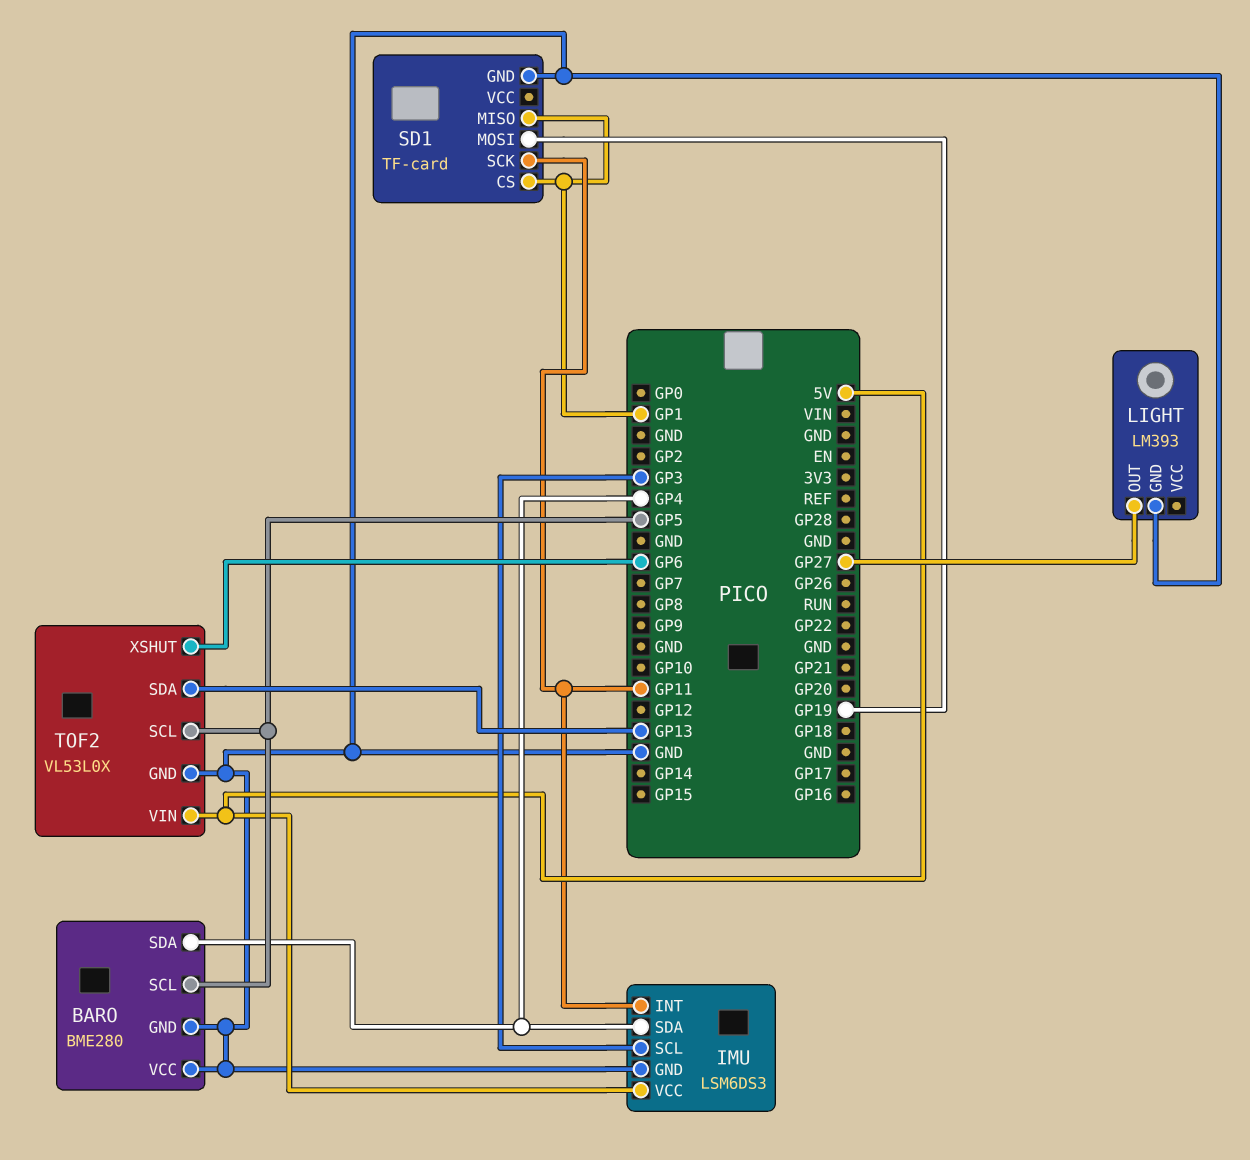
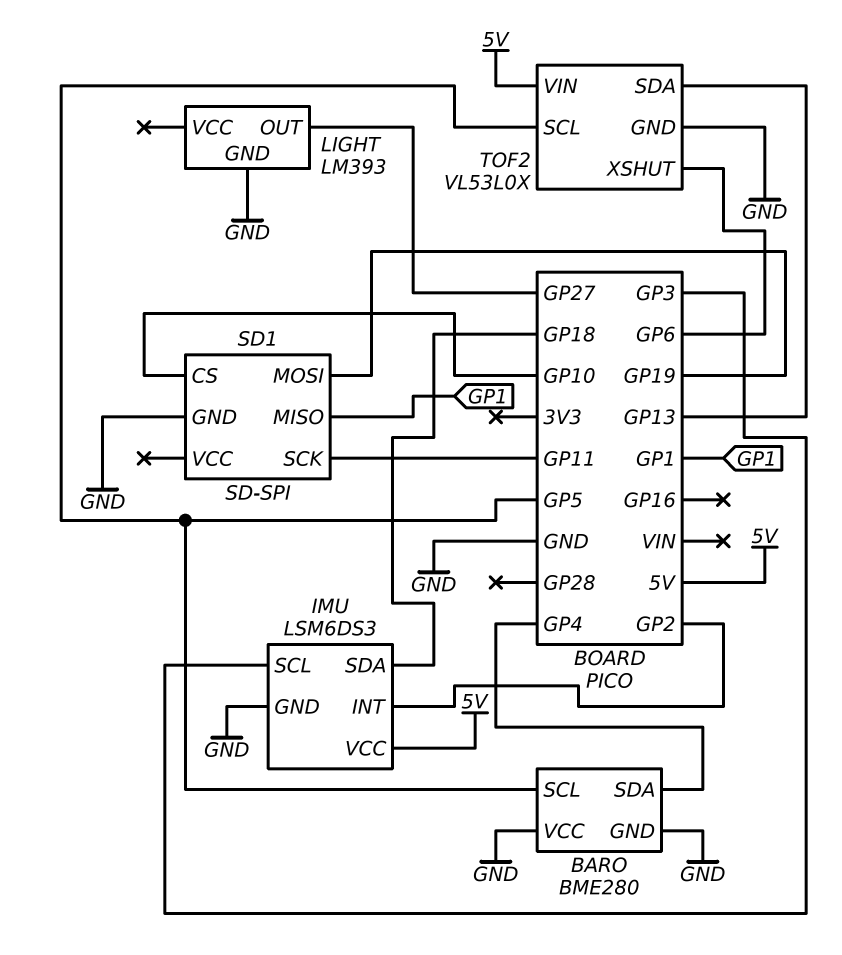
IMU pin INT: GP11 -> GP2
IMU pin SDA: GP4 -> GP18
SD1: TF-card -> SD-SPI
SD1 pin CS: GP1 -> GP10

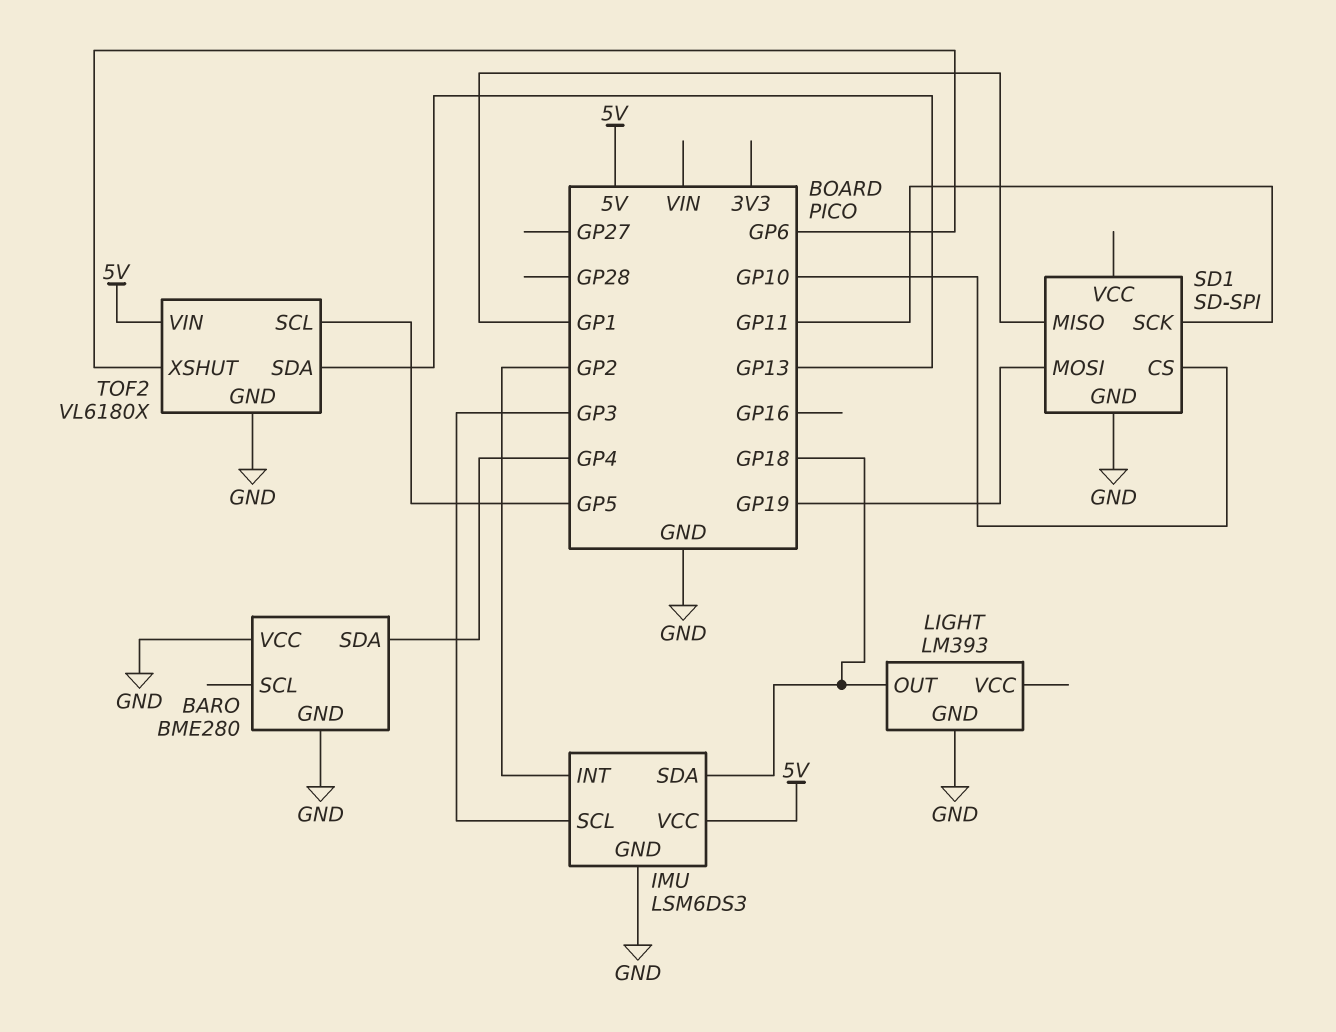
BARO pin SCL: GP5 -> none
LIGHT pin OUT: GP27 -> GP18
TOF2: VL53L0X -> VL6180X

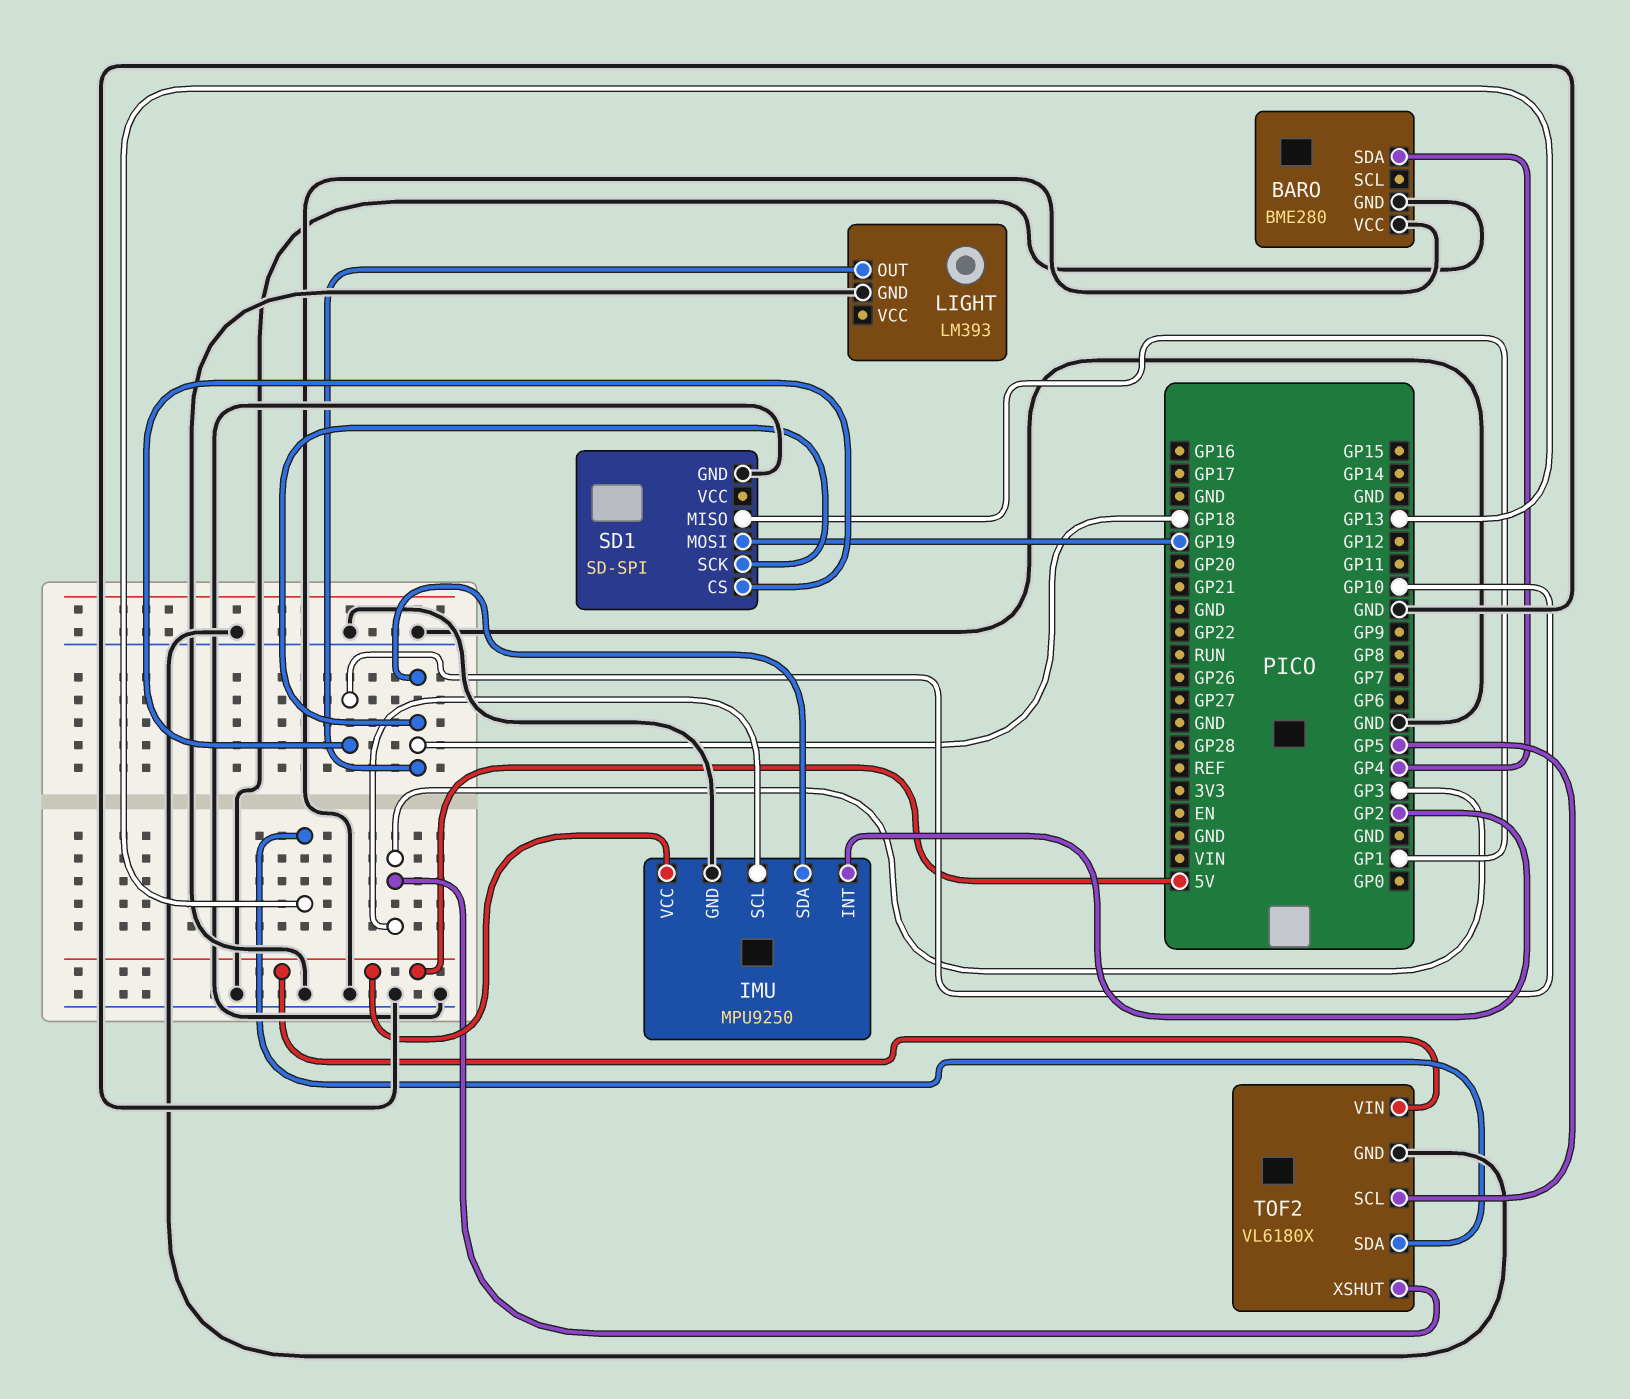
IMU: LSM6DS3 -> MPU9250
SD1 pin SCK: GP11 -> GP18
TOF2 pin XSHUT: GP6 -> GP3

